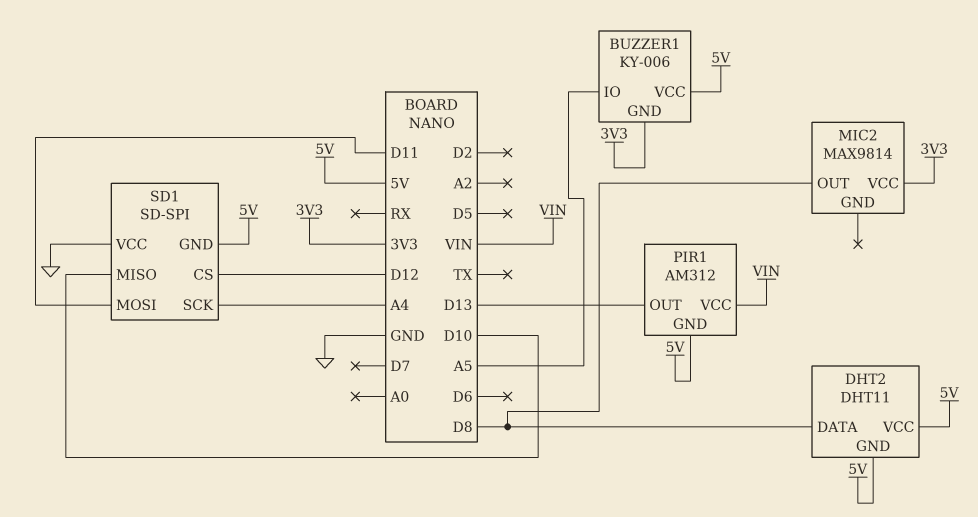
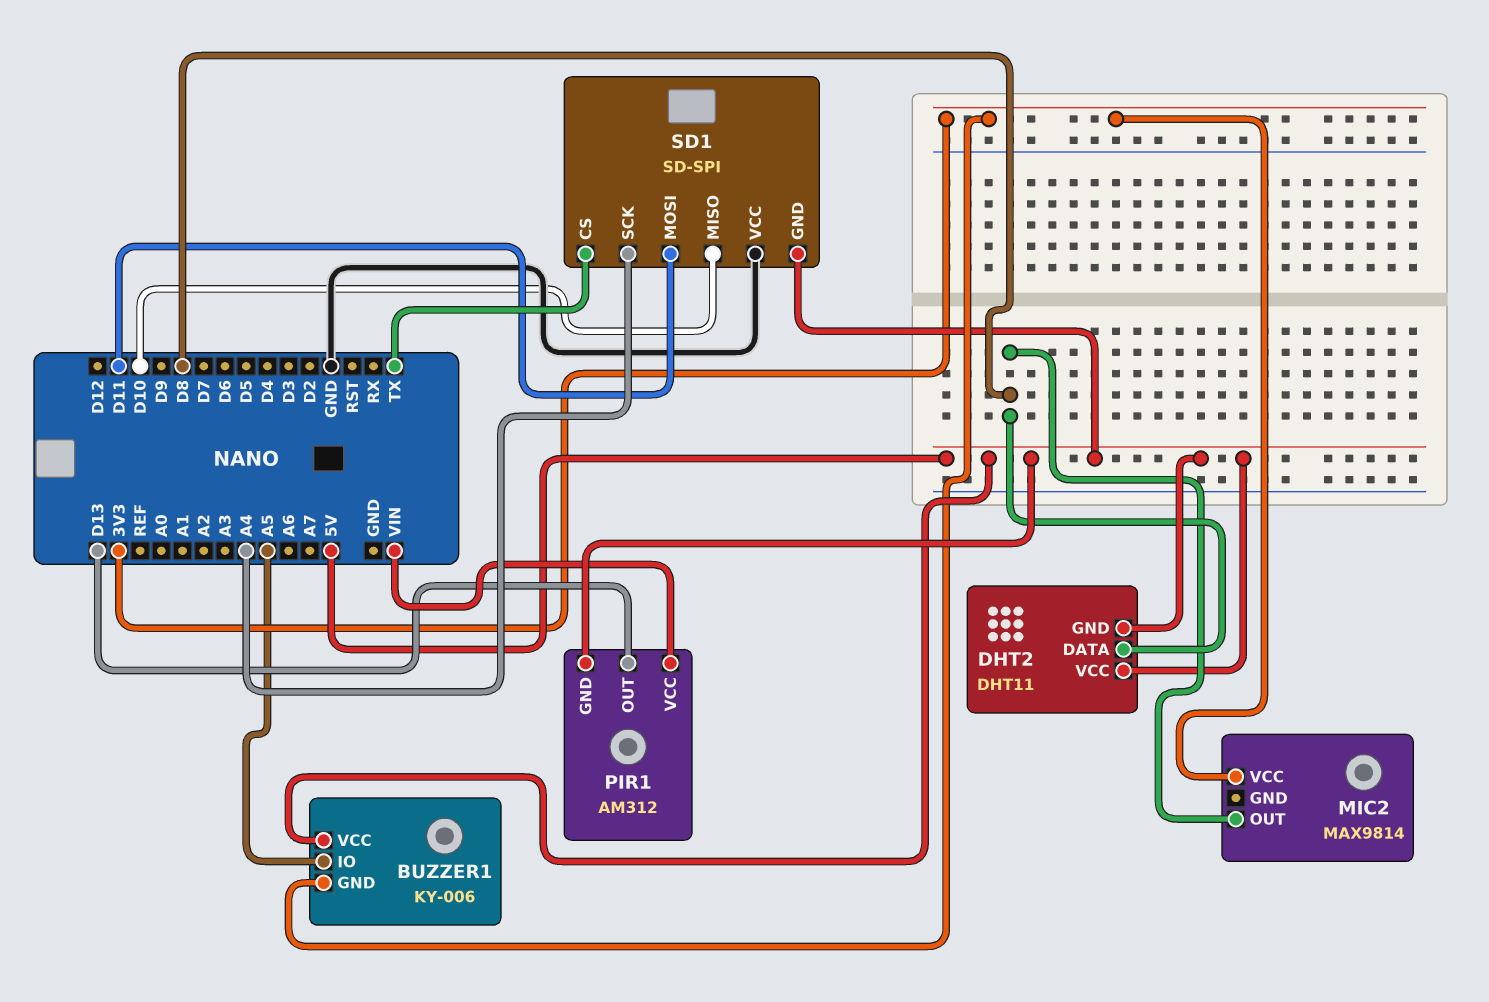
SD1 pin CS: D12 -> TX

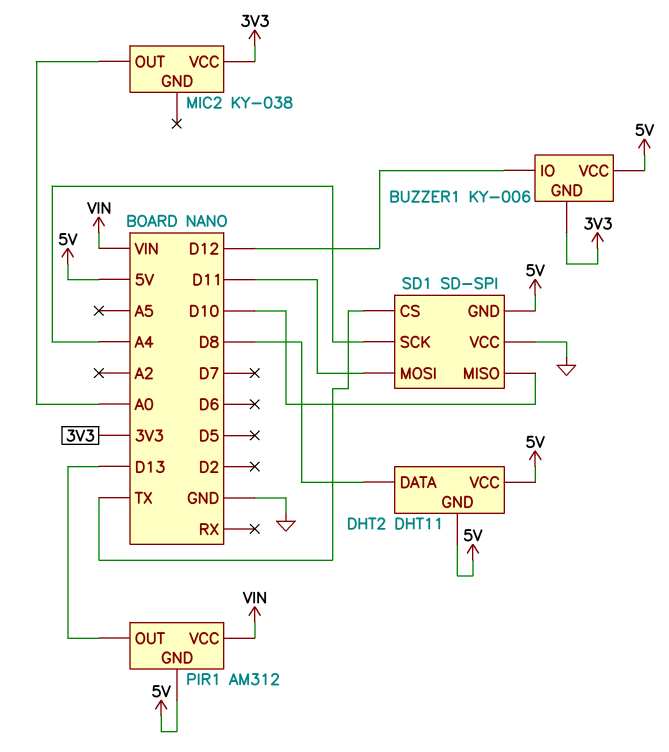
BUZZER1 pin IO: A5 -> D12
MIC2: MAX9814 -> KY-038
MIC2 pin OUT: D8 -> A0

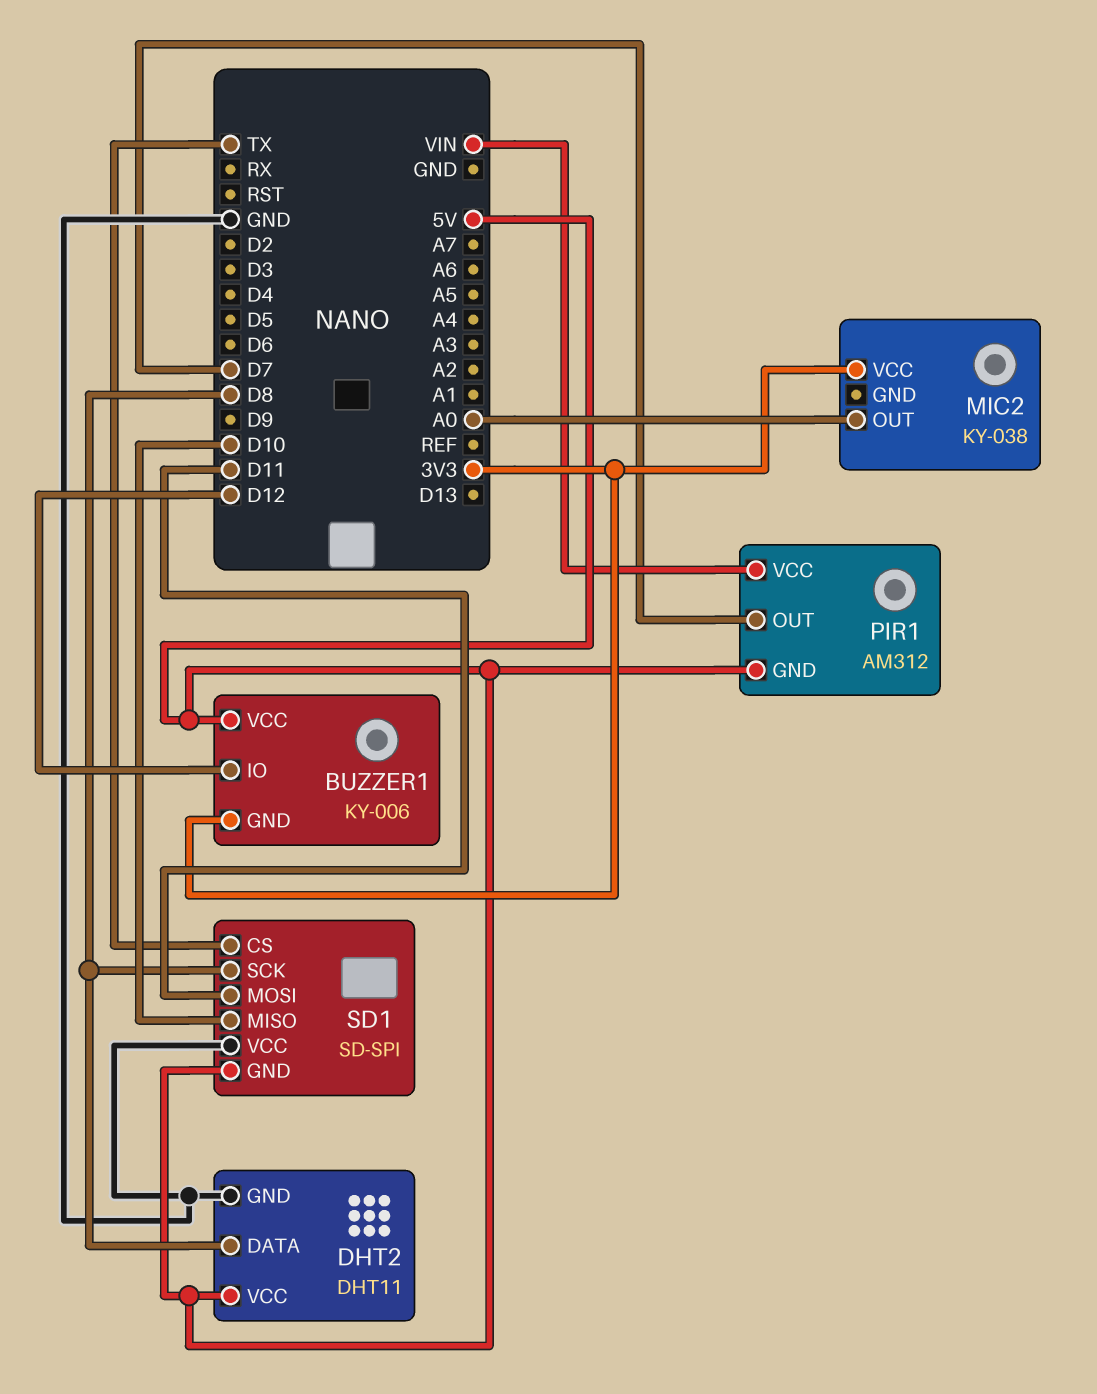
DHT2 pin GND: 5V -> GND
PIR1 pin OUT: D13 -> D7
SD1 pin SCK: A4 -> D8

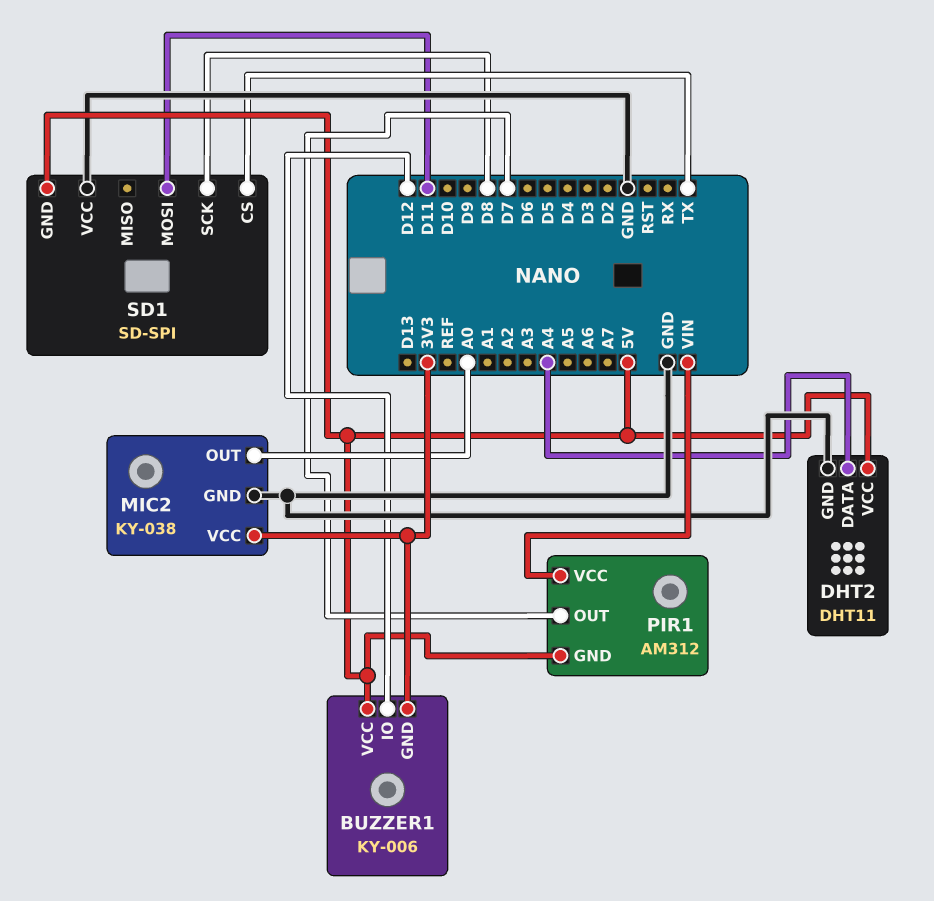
DHT2 pin DATA: D8 -> A4
MIC2 pin GND: none -> GND
SD1 pin MISO: D10 -> none

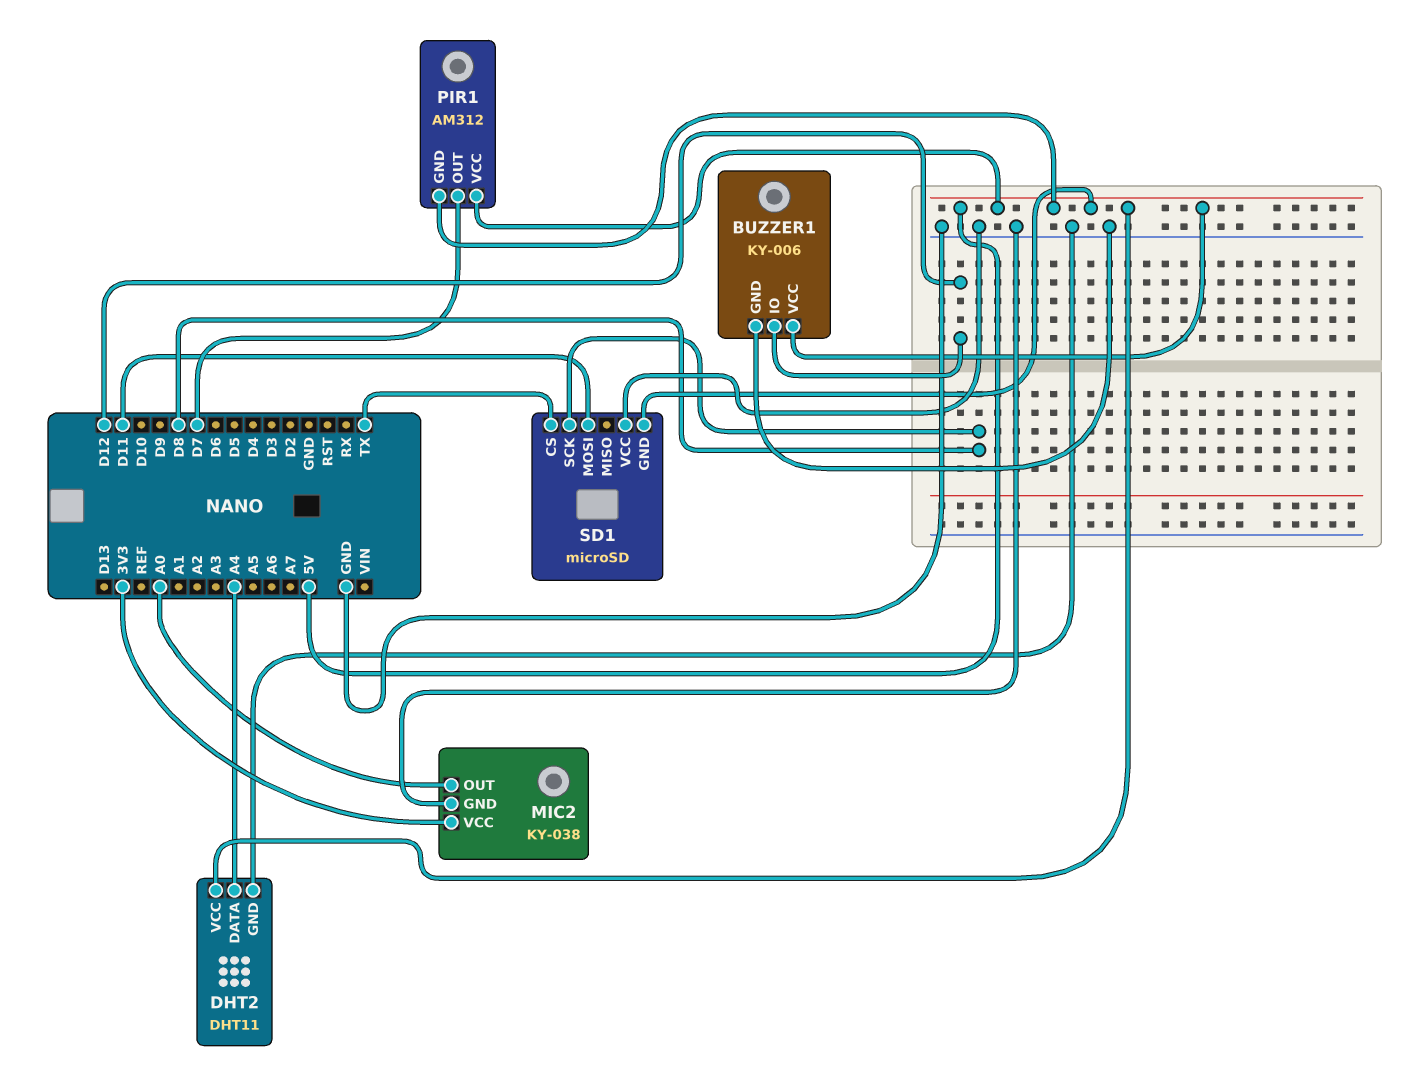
BUZZER1 pin GND: 3V3 -> GND
PIR1 pin VCC: VIN -> 5V
SD1: SD-SPI -> microSD

